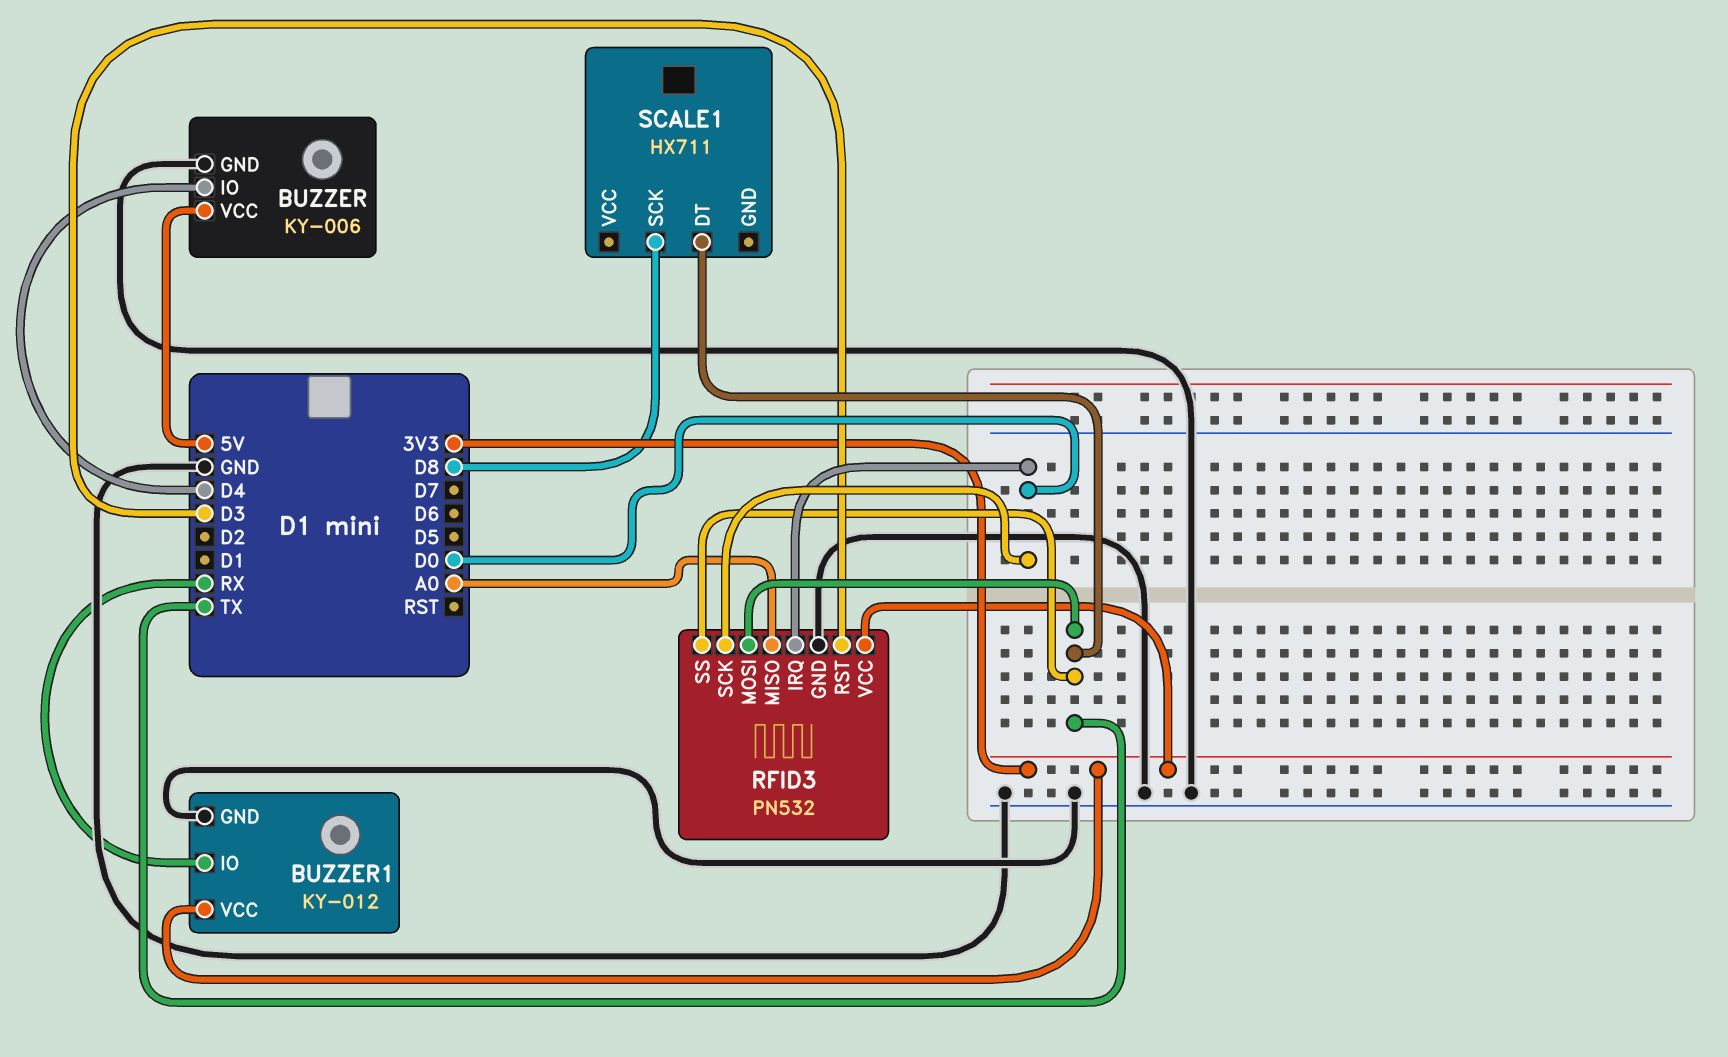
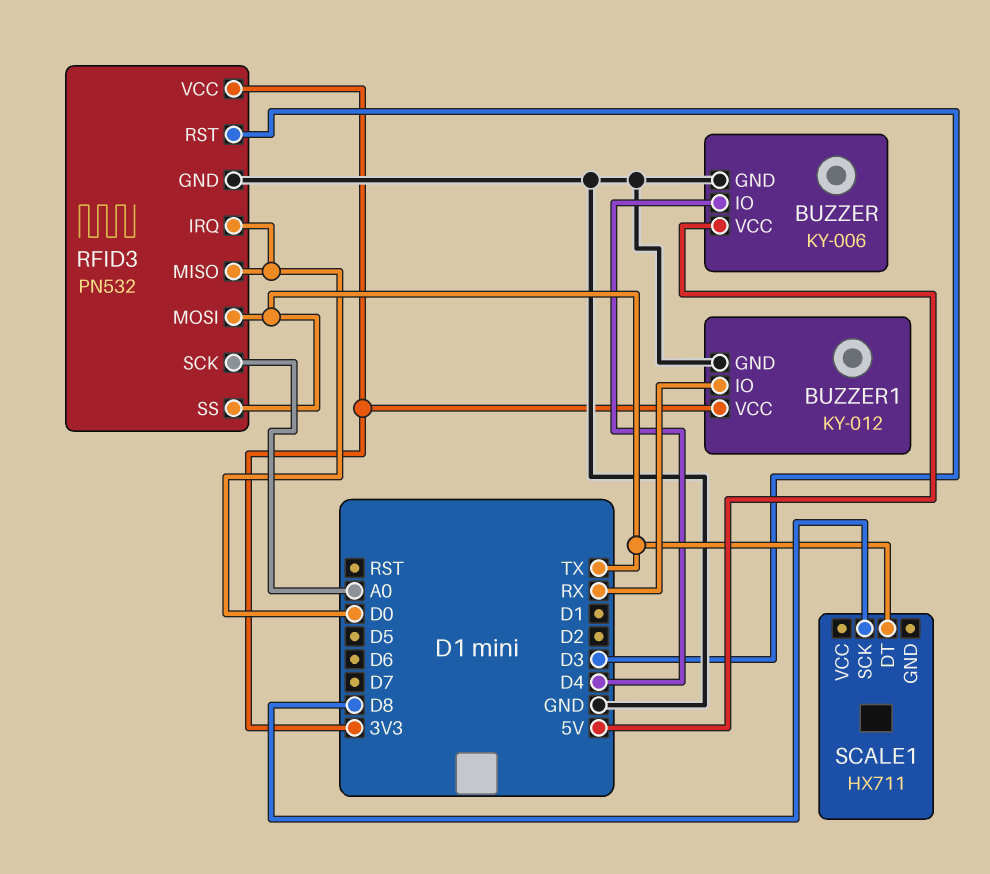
RFID3 pin MISO: A0 -> D0
RFID3 pin SCK: D0 -> A0

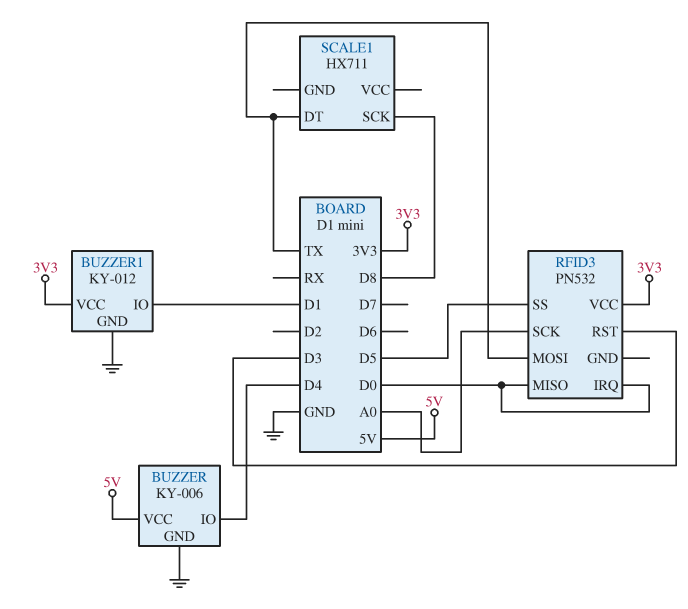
BUZZER1 pin IO: RX -> D1
RFID3 pin GND: GND -> none
RFID3 pin SS: TX -> D5

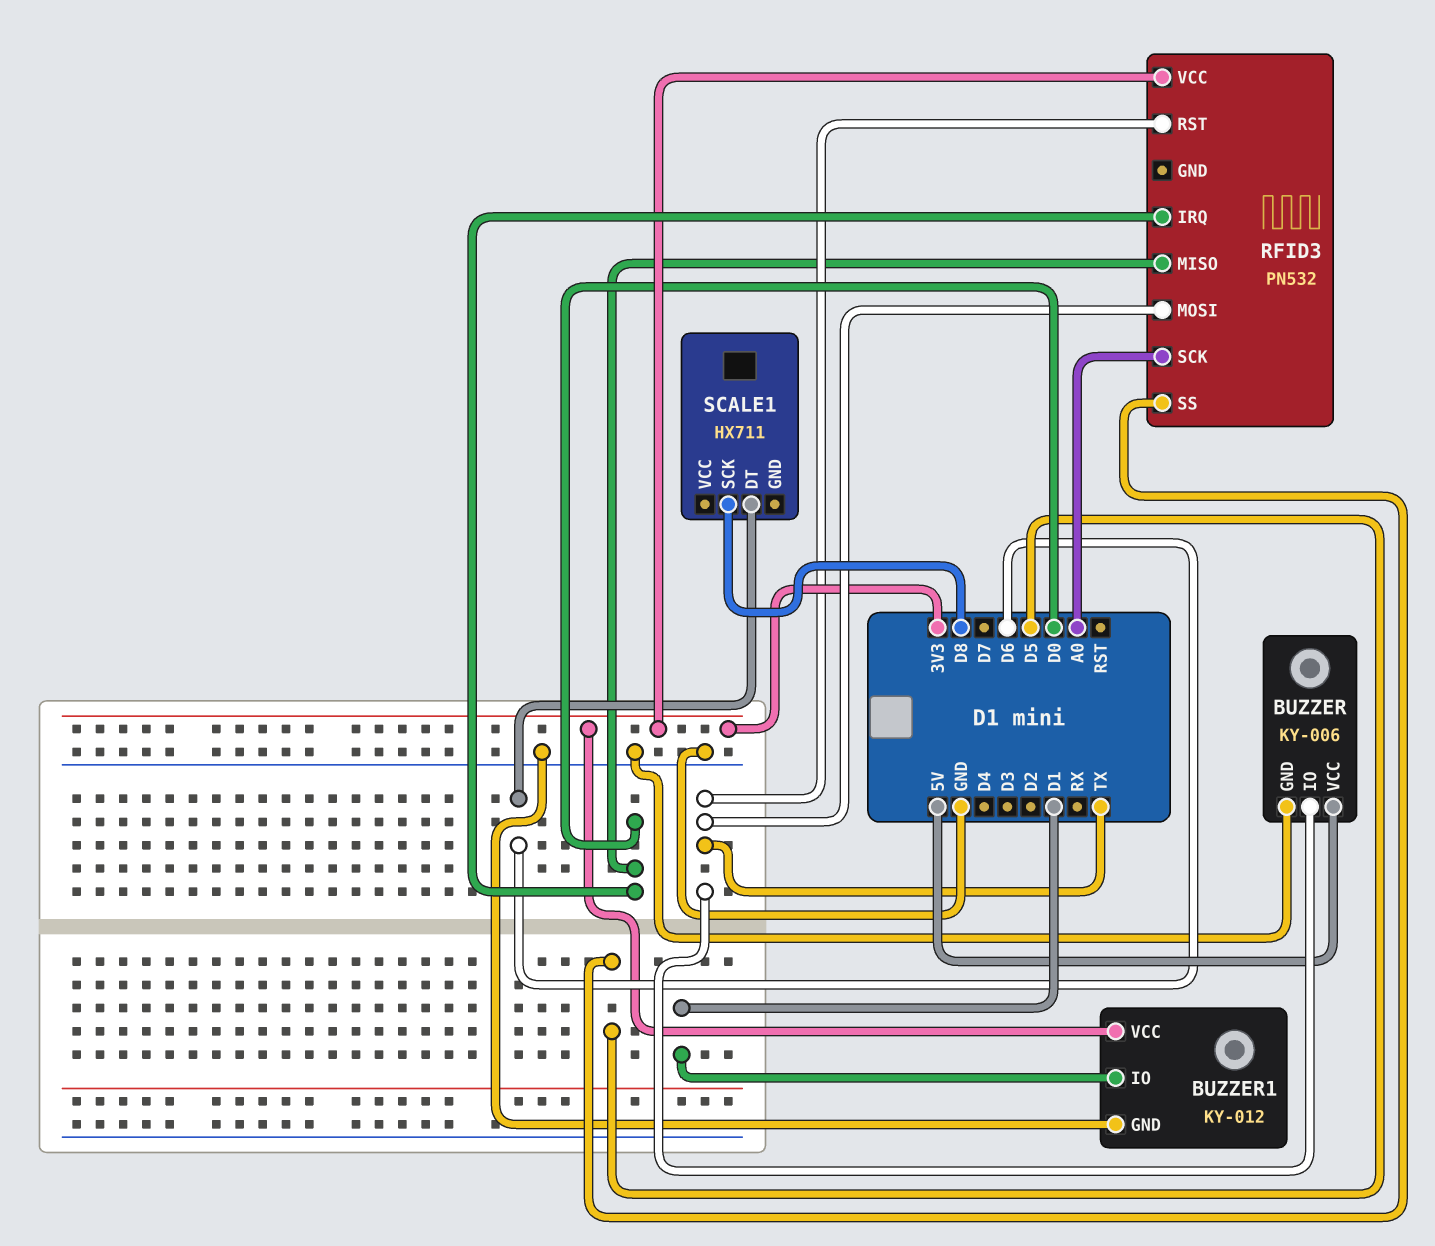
BUZZER pin IO: D4 -> TX
RFID3 pin RST: D3 -> TX
SCALE1 pin DT: TX -> D6

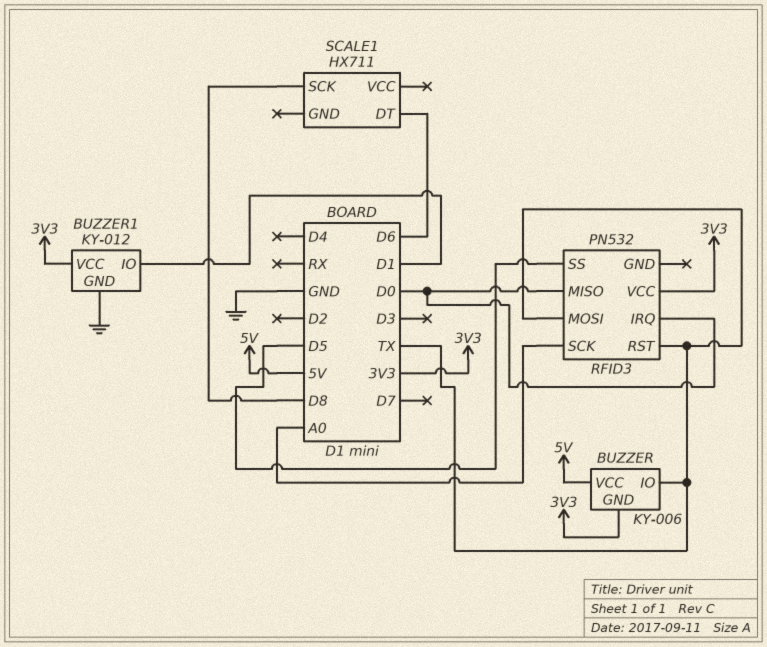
BUZZER pin GND: GND -> 3V3

